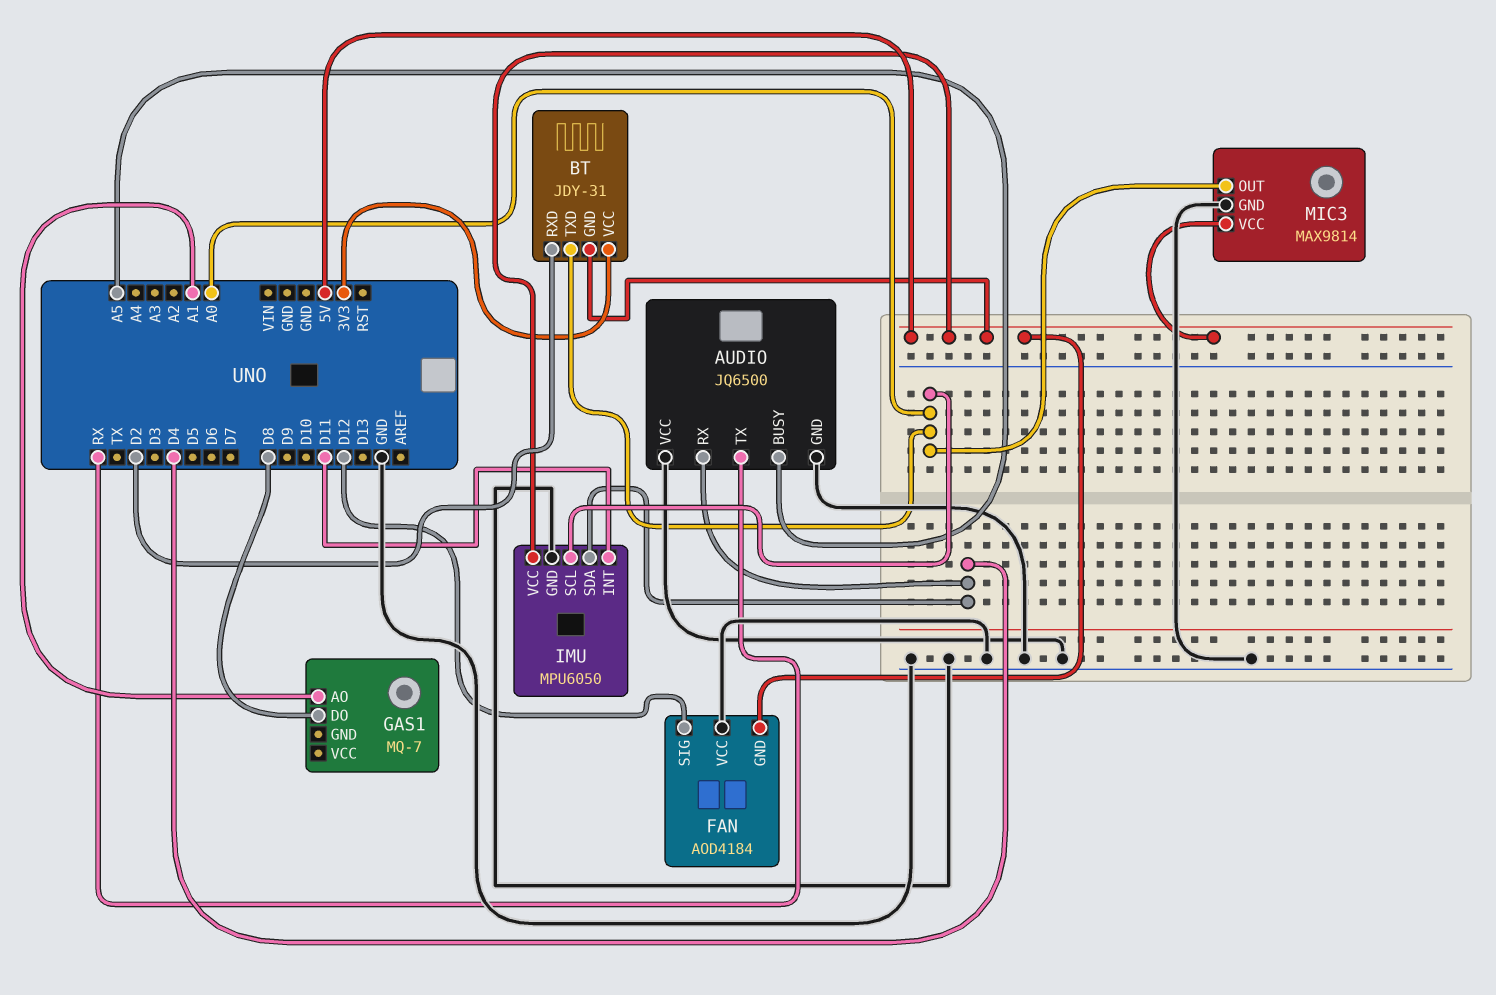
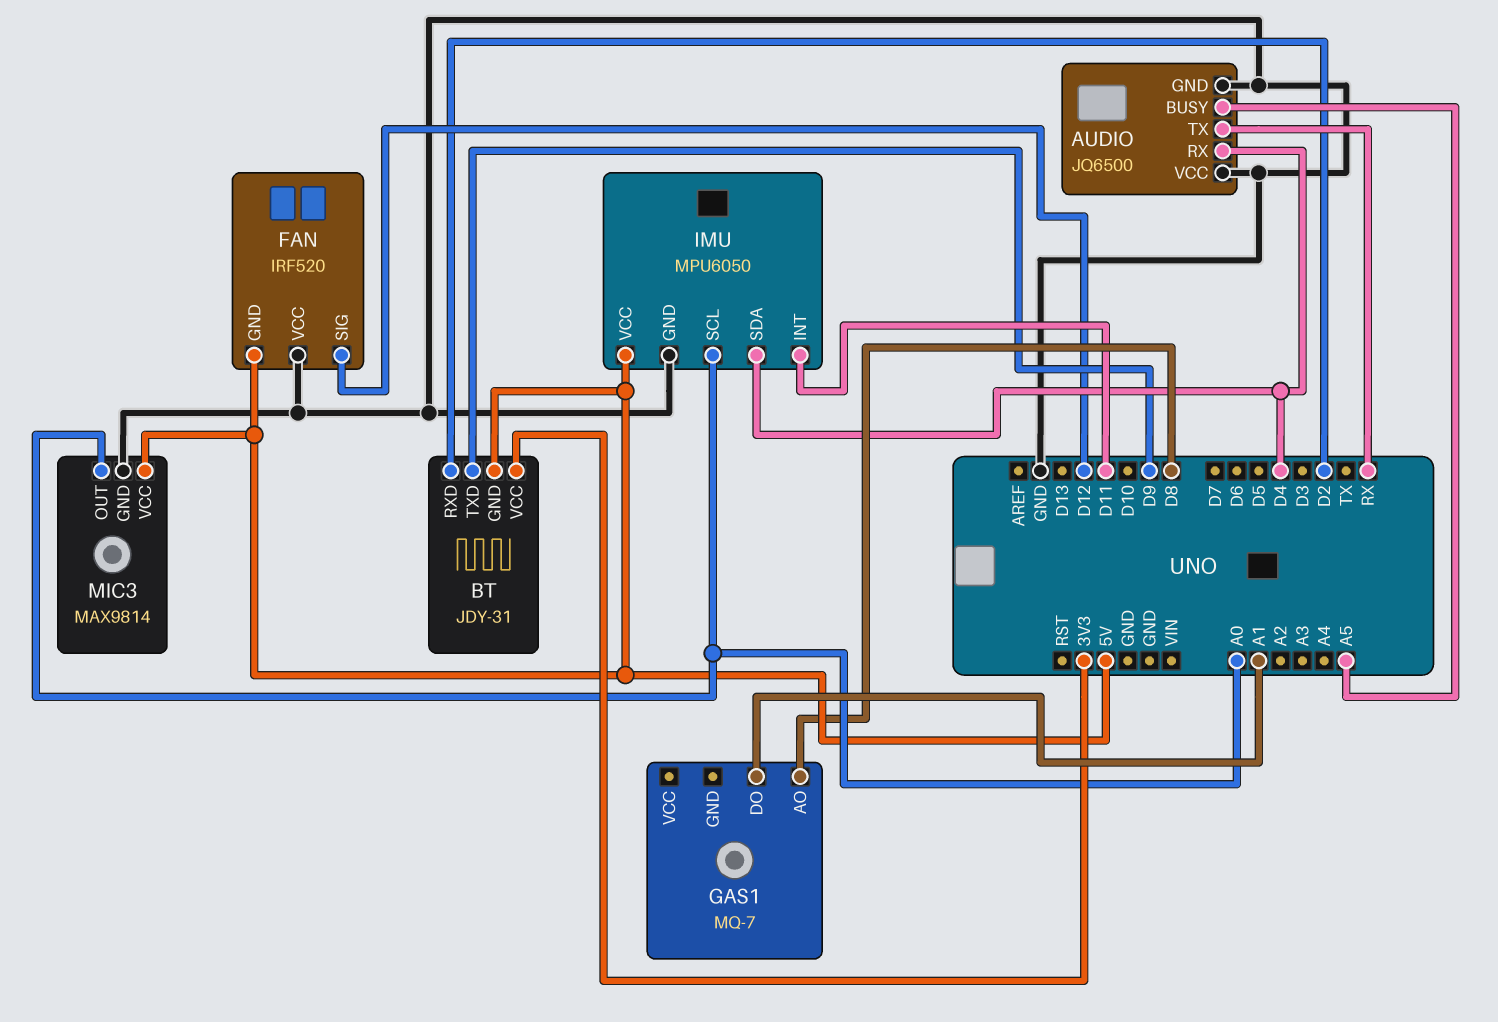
BT pin TXD: A0 -> D9
FAN: AOD4184 -> IRF520
GAS1 pin AO: A1 -> D8
GAS1 pin DO: D8 -> A1

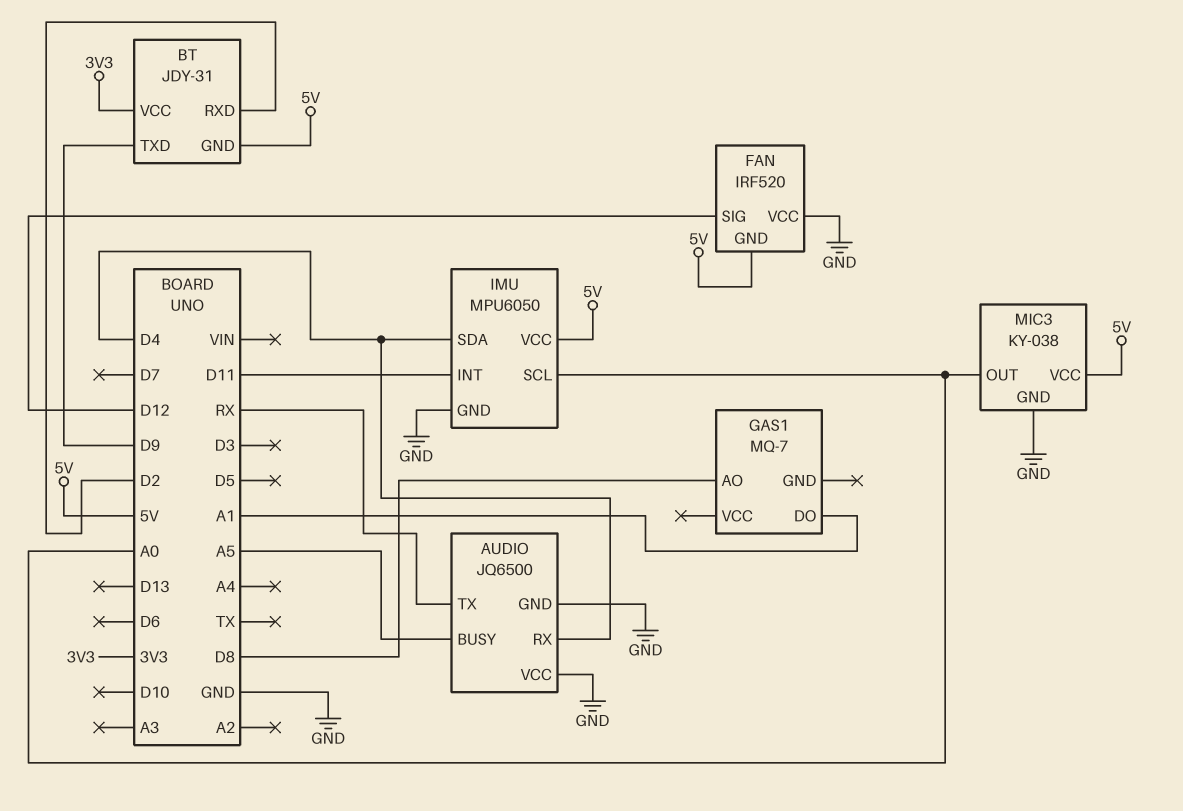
MIC3: MAX9814 -> KY-038

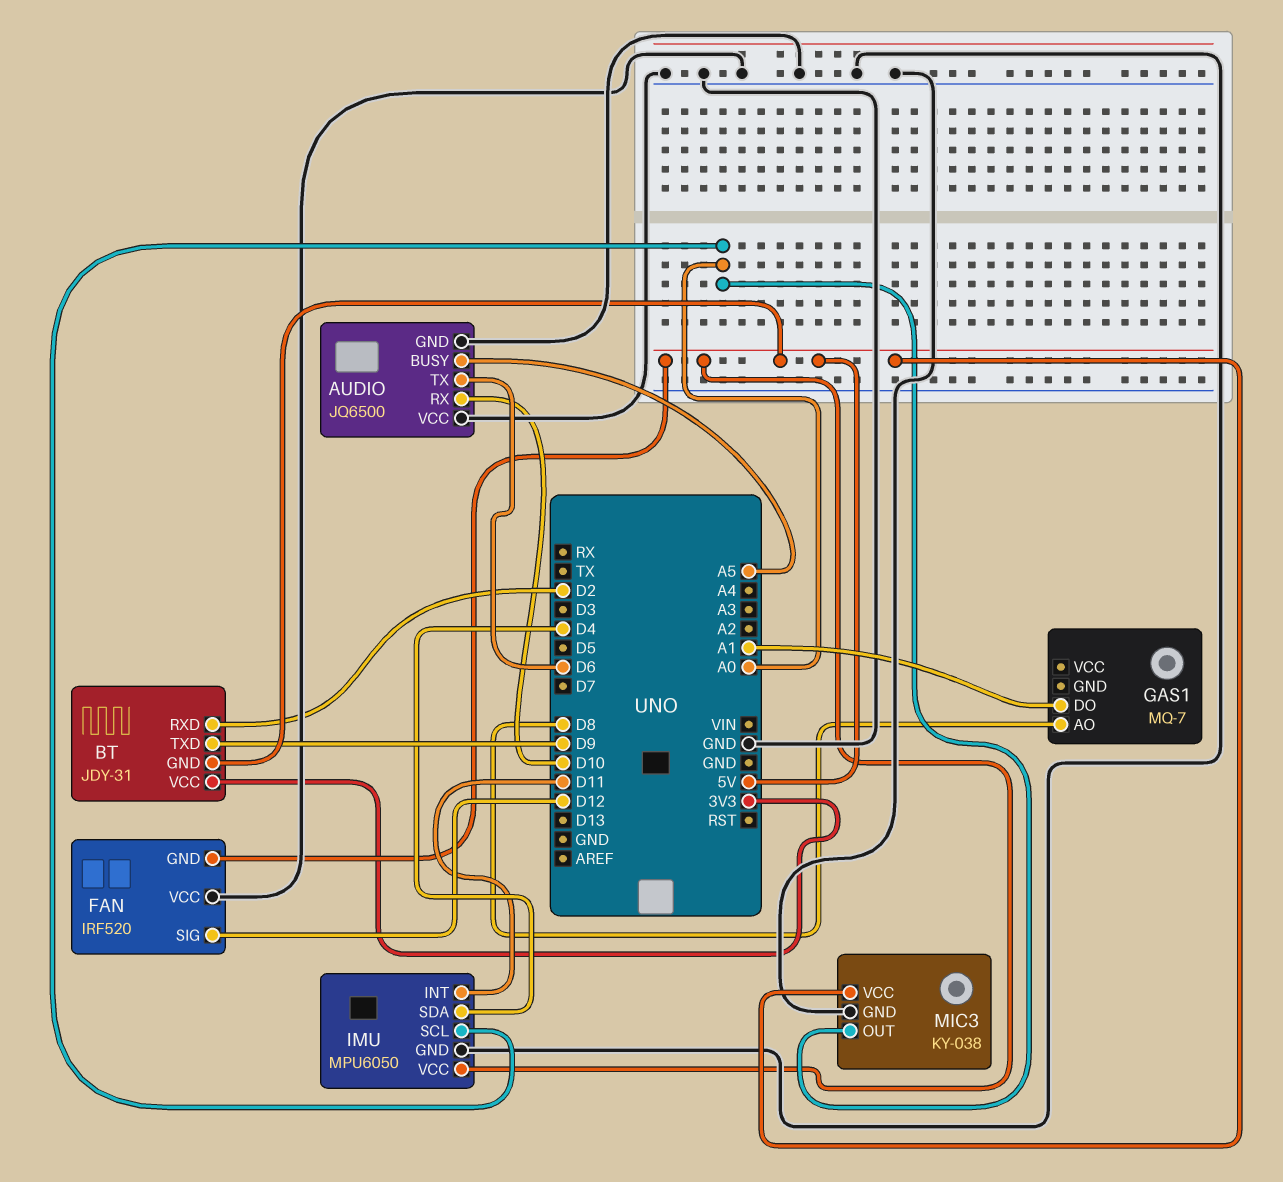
AUDIO pin RX: D4 -> D10
AUDIO pin TX: RX -> D6

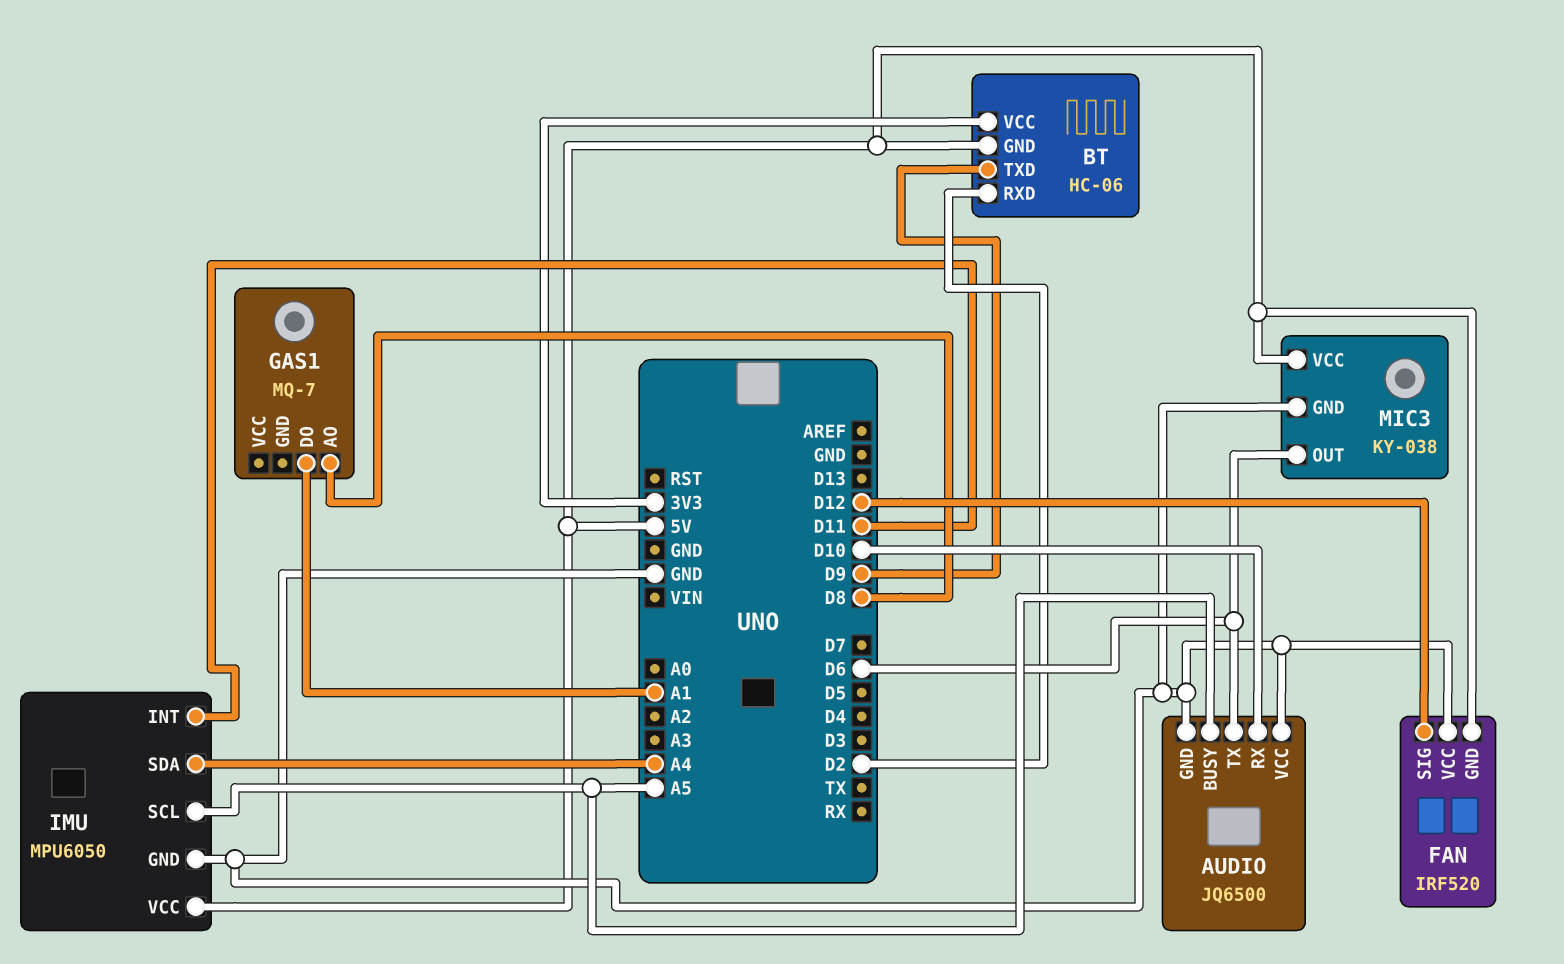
BT: JDY-31 -> HC-06
IMU pin SCL: A0 -> A5
IMU pin SDA: D4 -> A4
MIC3 pin OUT: A0 -> D6

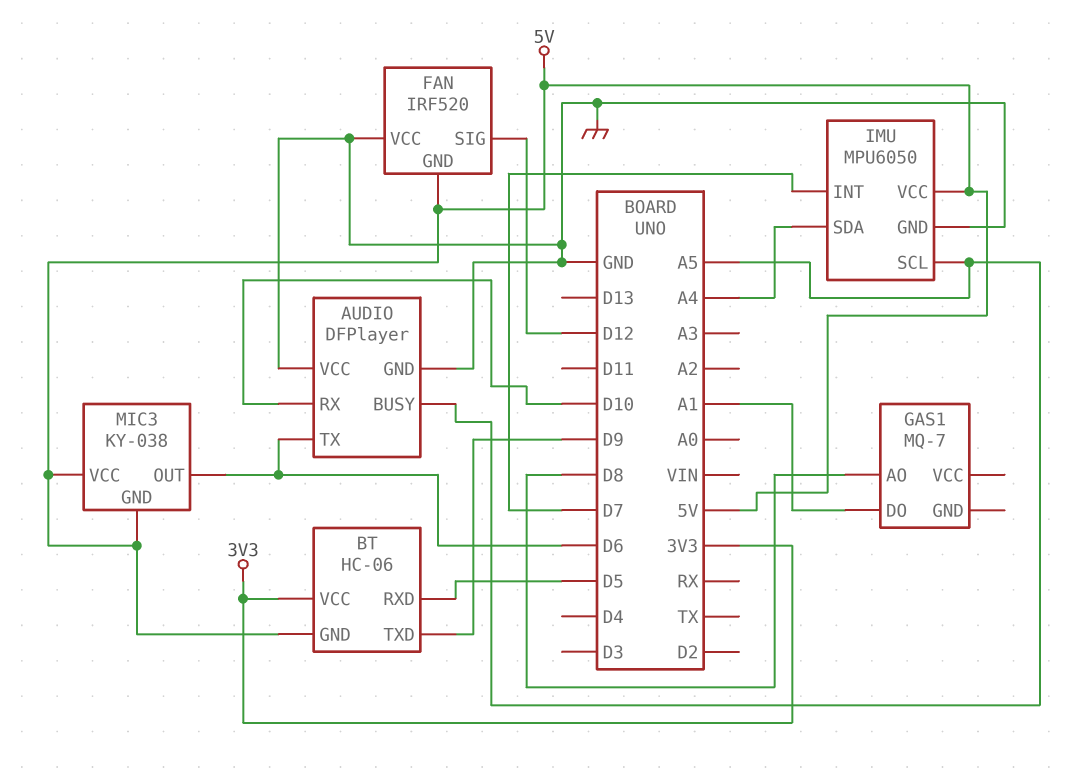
AUDIO: JQ6500 -> DFPlayer
BT pin RXD: D2 -> D5
IMU pin INT: D11 -> D7
MIC3 pin GND: GND -> 5V

